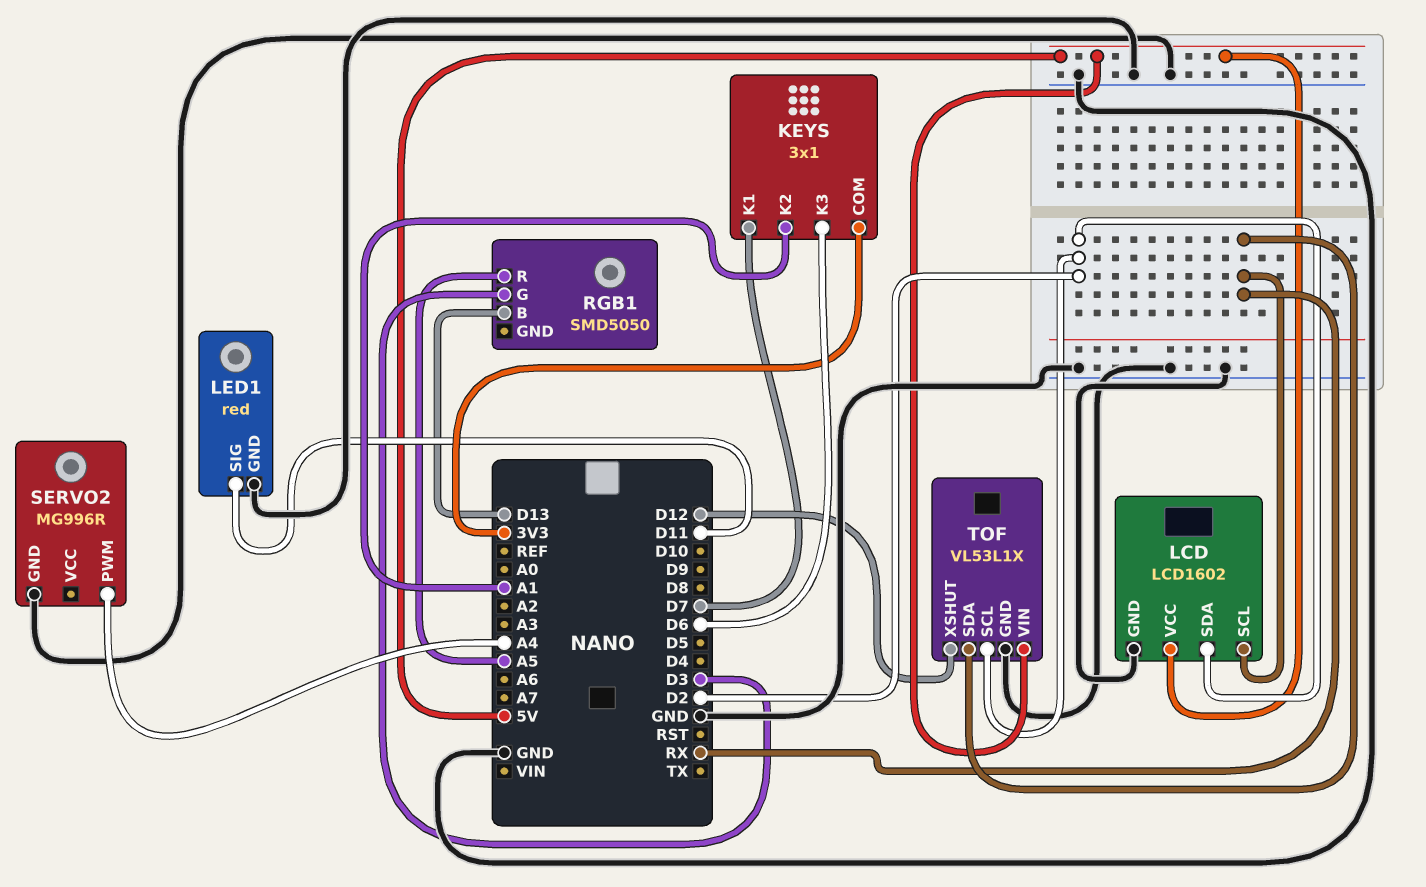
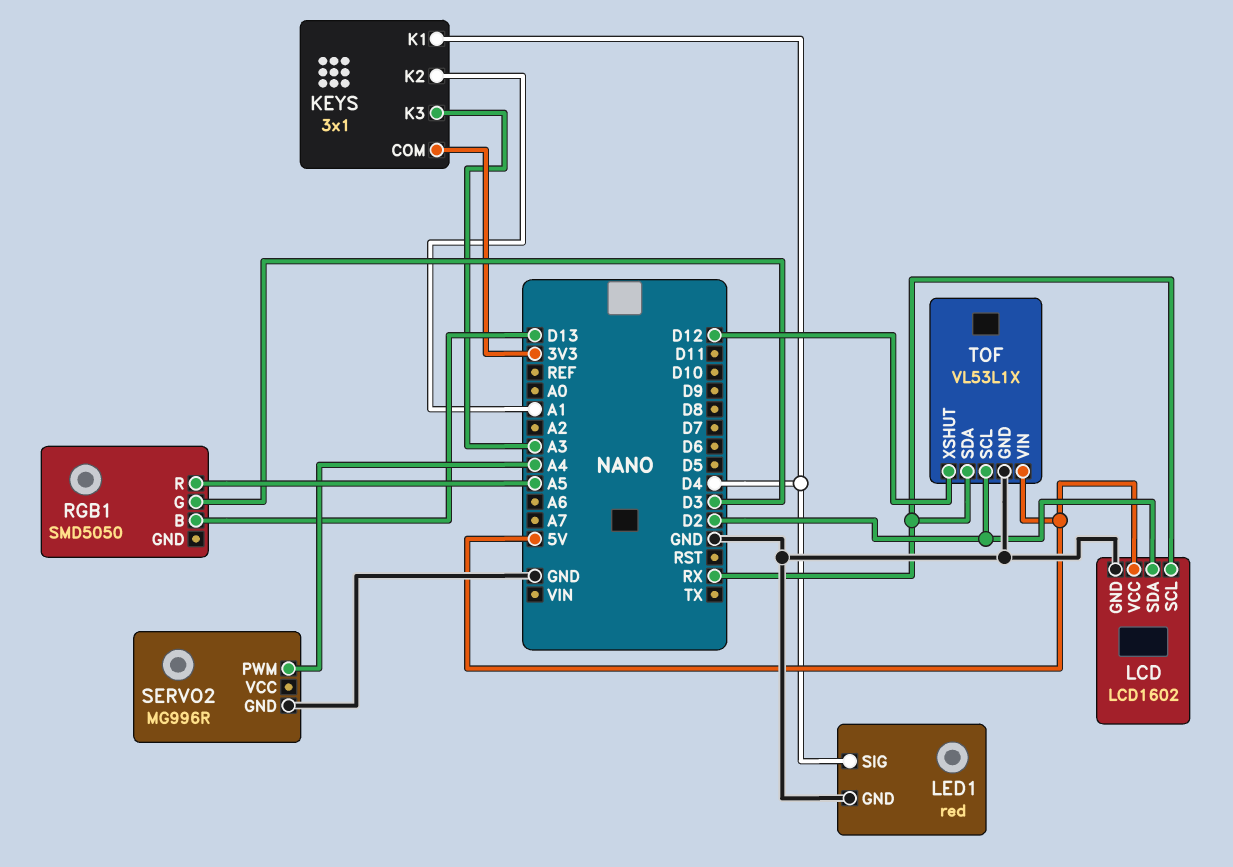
KEYS pin K1: D7 -> D4
KEYS pin K3: D6 -> A3
LED1 pin SIG: D11 -> D4

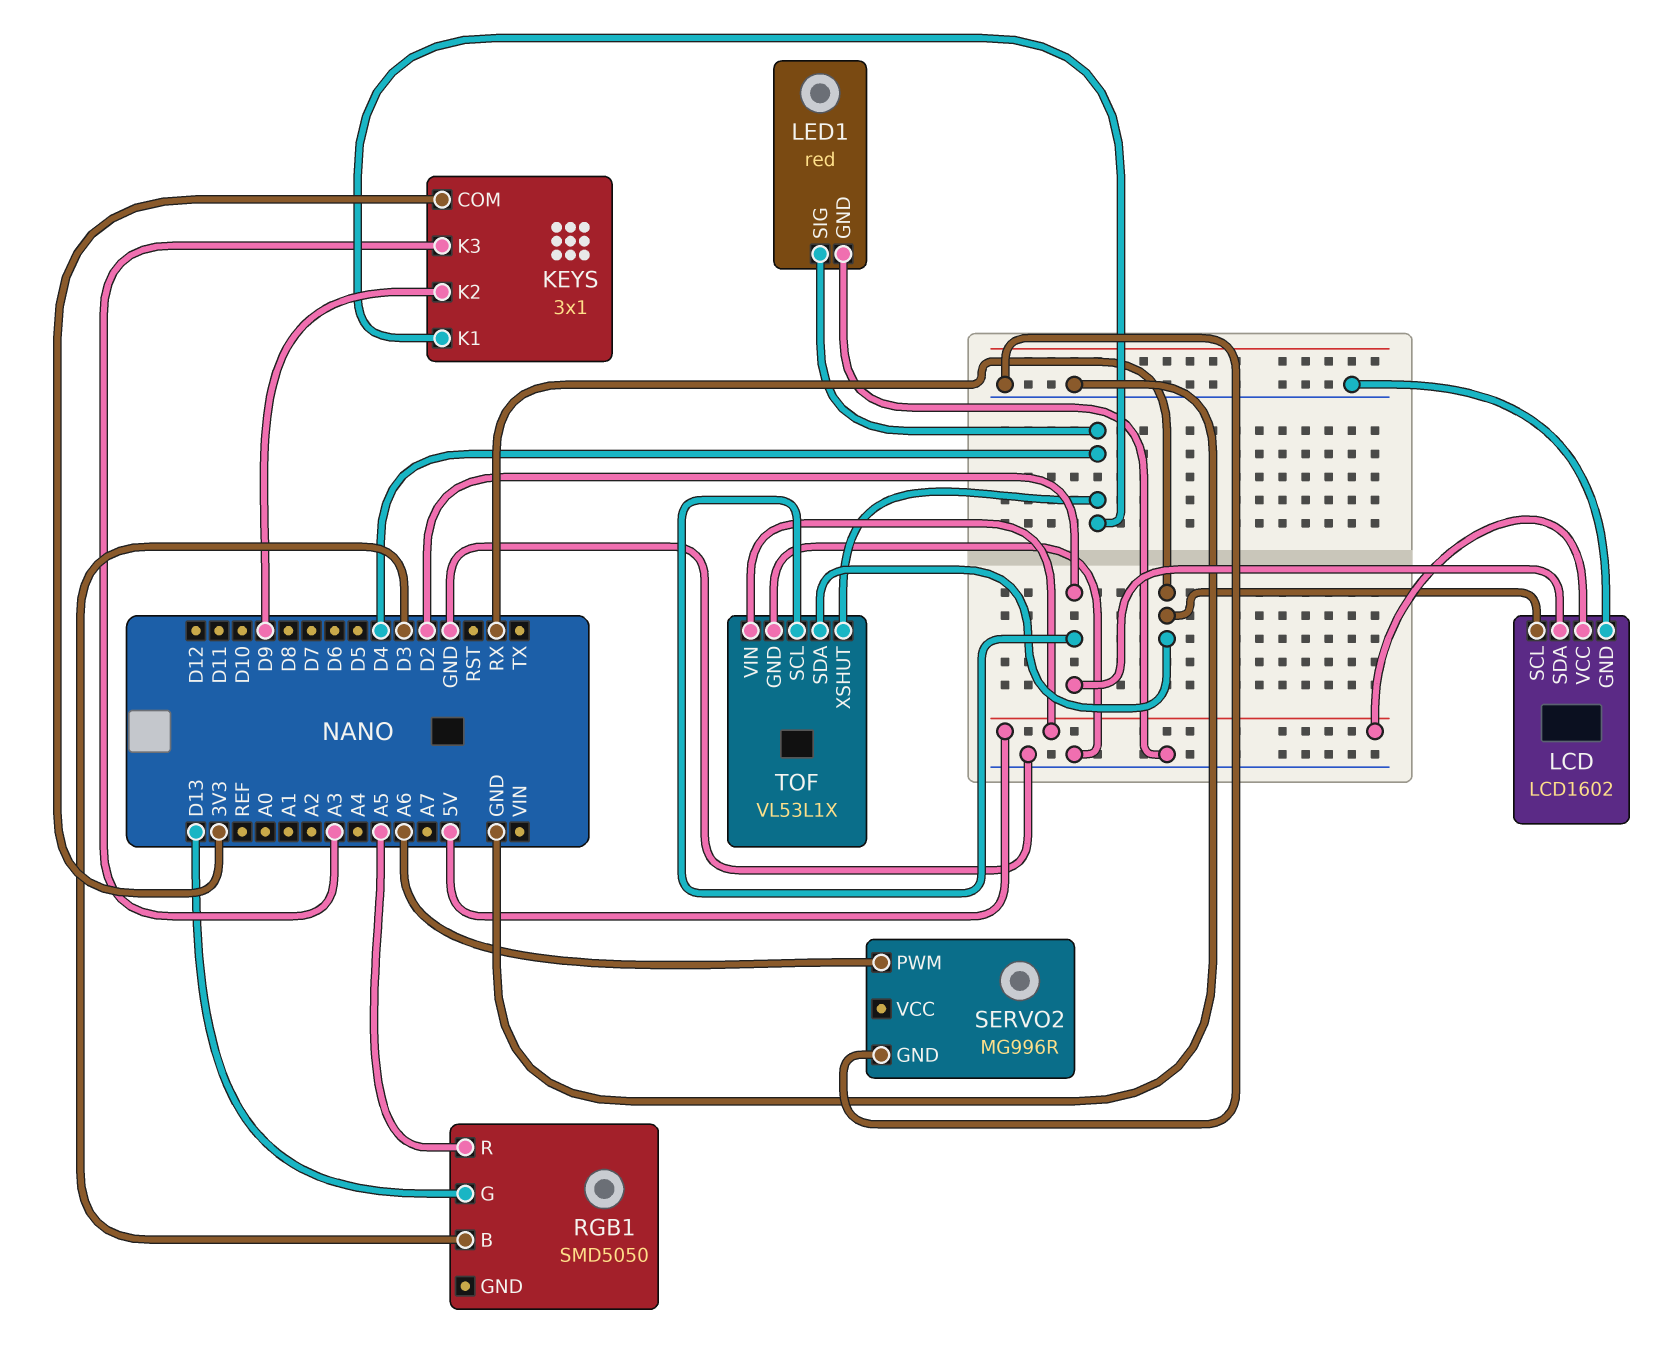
KEYS pin K2: A1 -> D9
RGB1 pin B: D13 -> D3
RGB1 pin G: D3 -> D13
SERVO2 pin PWM: A4 -> A6
TOF pin XSHUT: D12 -> D4

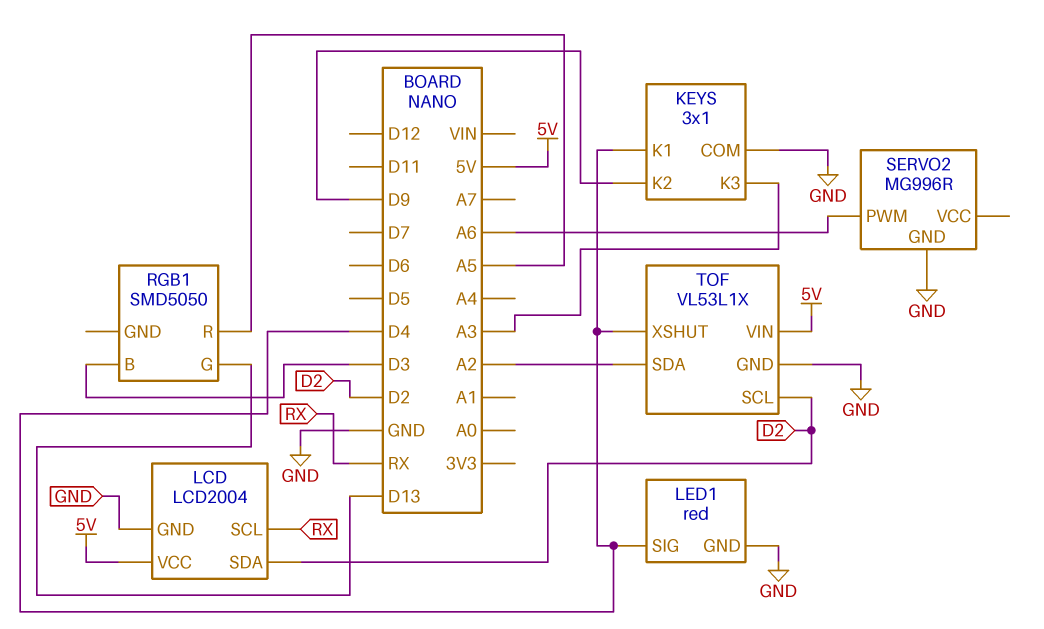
KEYS pin COM: 3V3 -> GND
LCD: LCD1602 -> LCD2004
TOF pin SDA: RX -> A2

